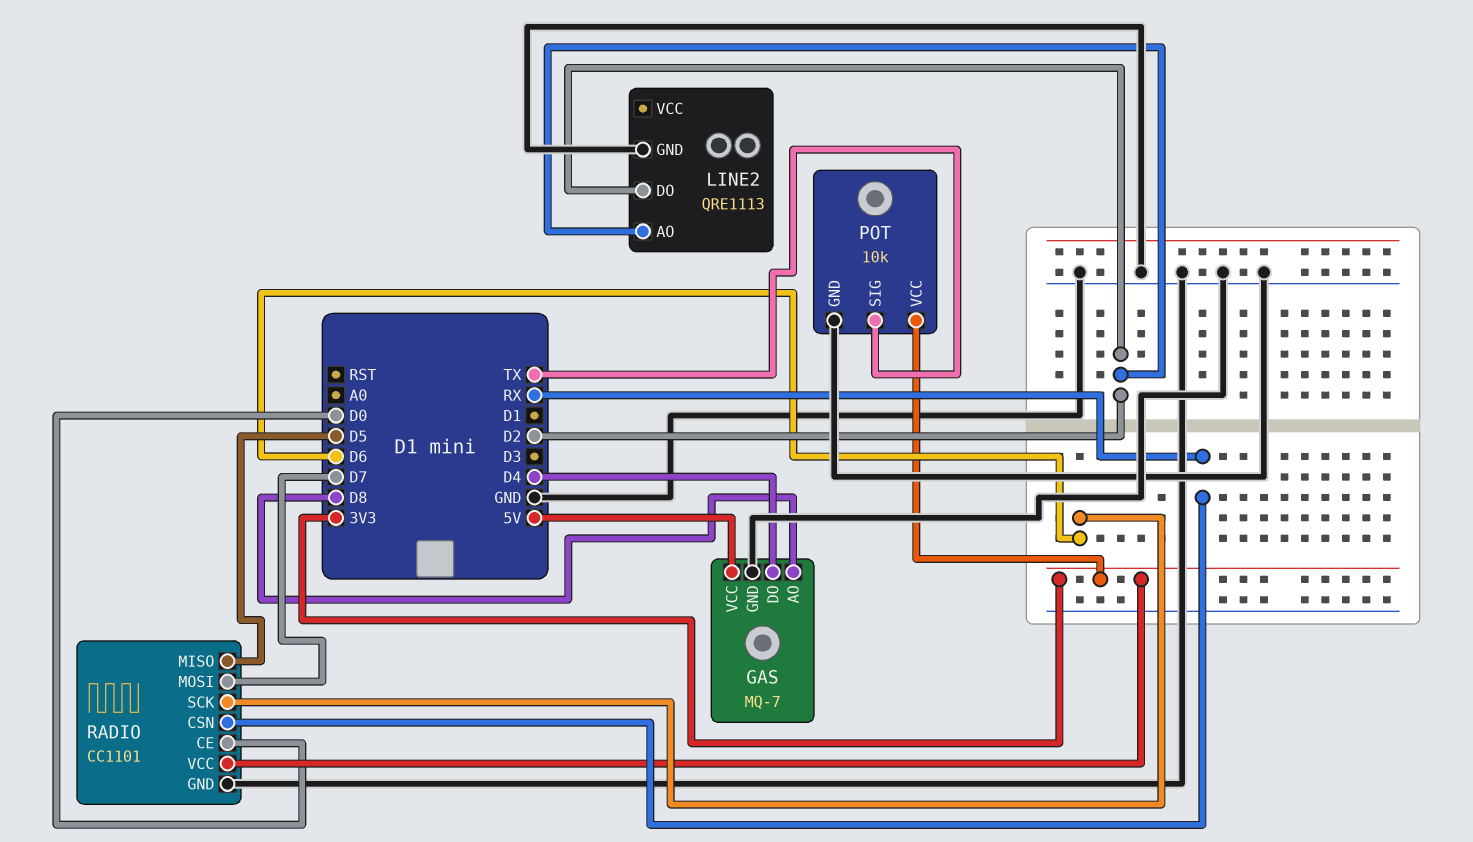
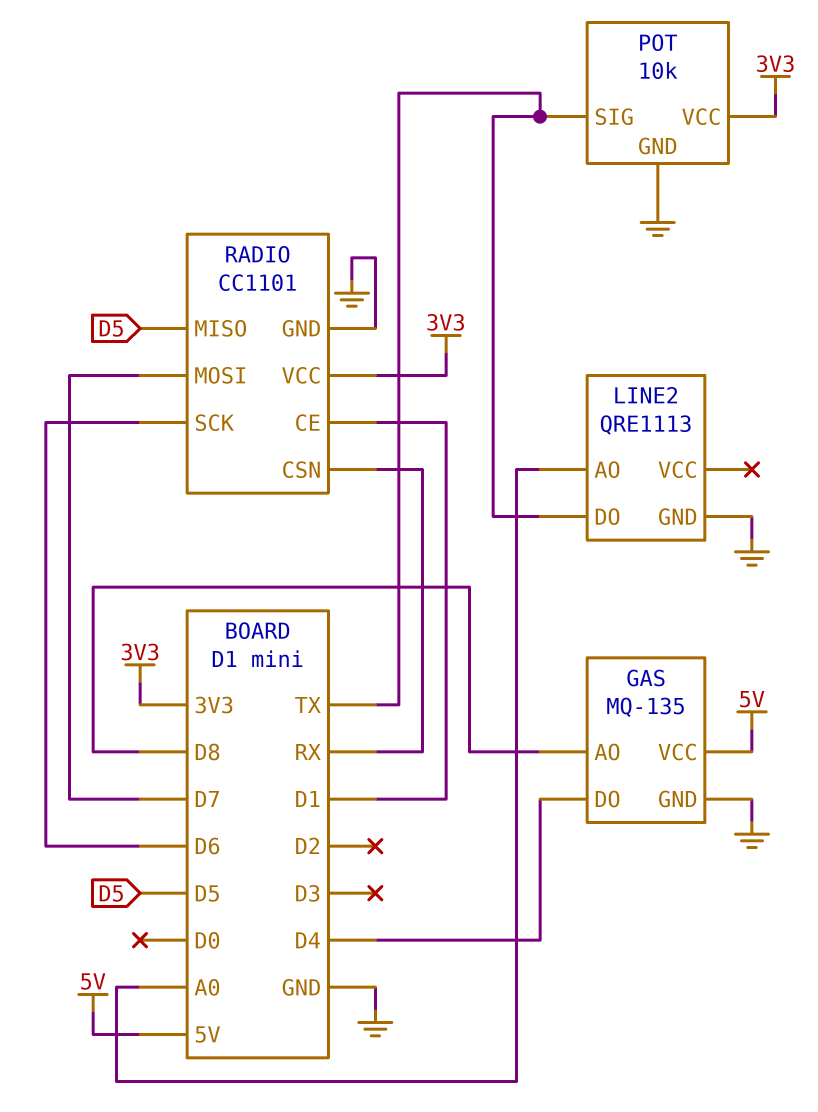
GAS: MQ-7 -> MQ-135
LINE2 pin AO: D2 -> A0
LINE2 pin DO: D2 -> TX
RADIO pin CE: D0 -> D1

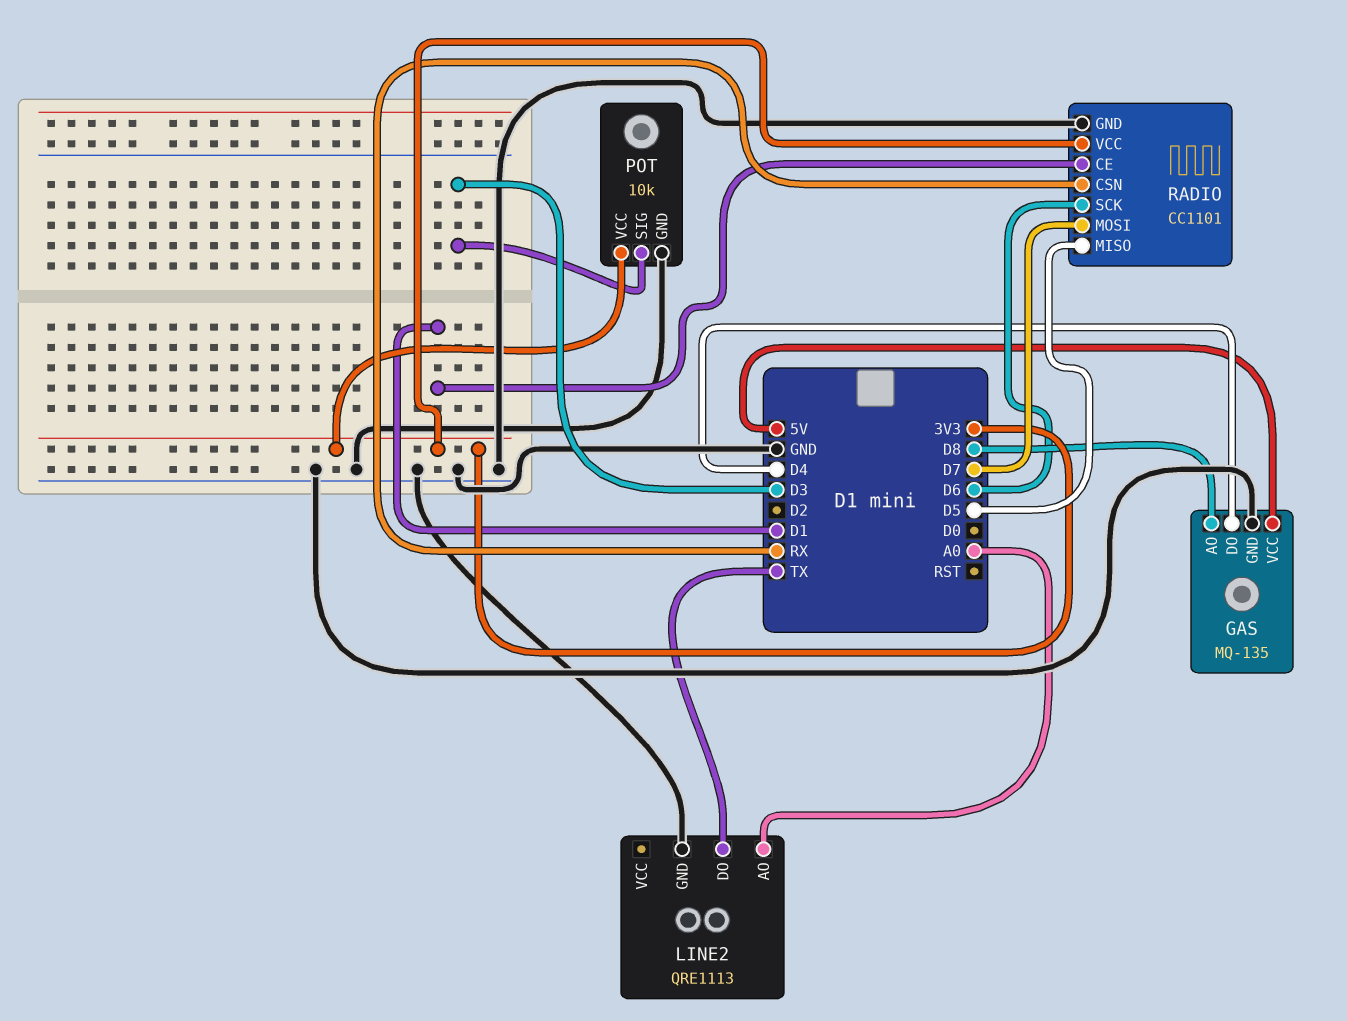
POT pin SIG: TX -> D3

